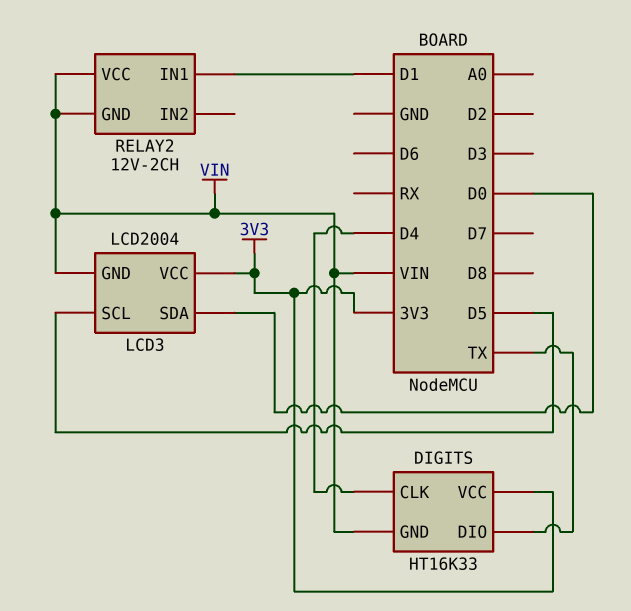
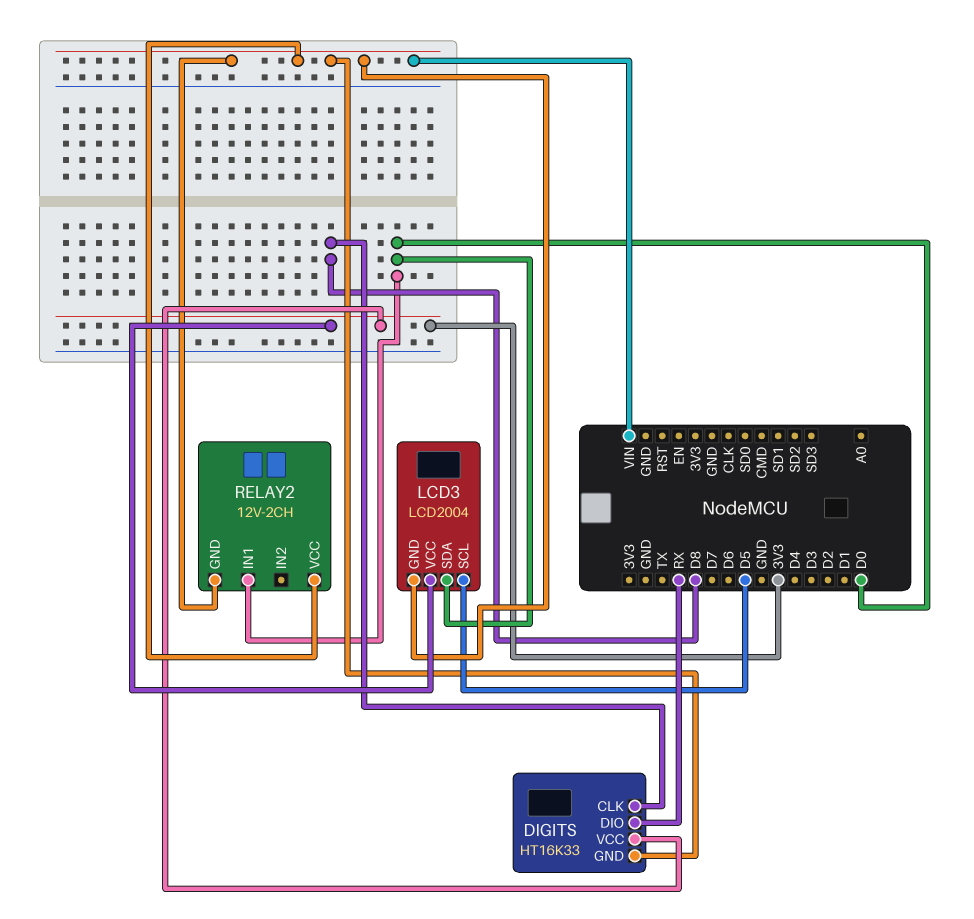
DIGITS pin CLK: D4 -> D8
DIGITS pin DIO: TX -> RX
RELAY2 pin IN1: D1 -> D0

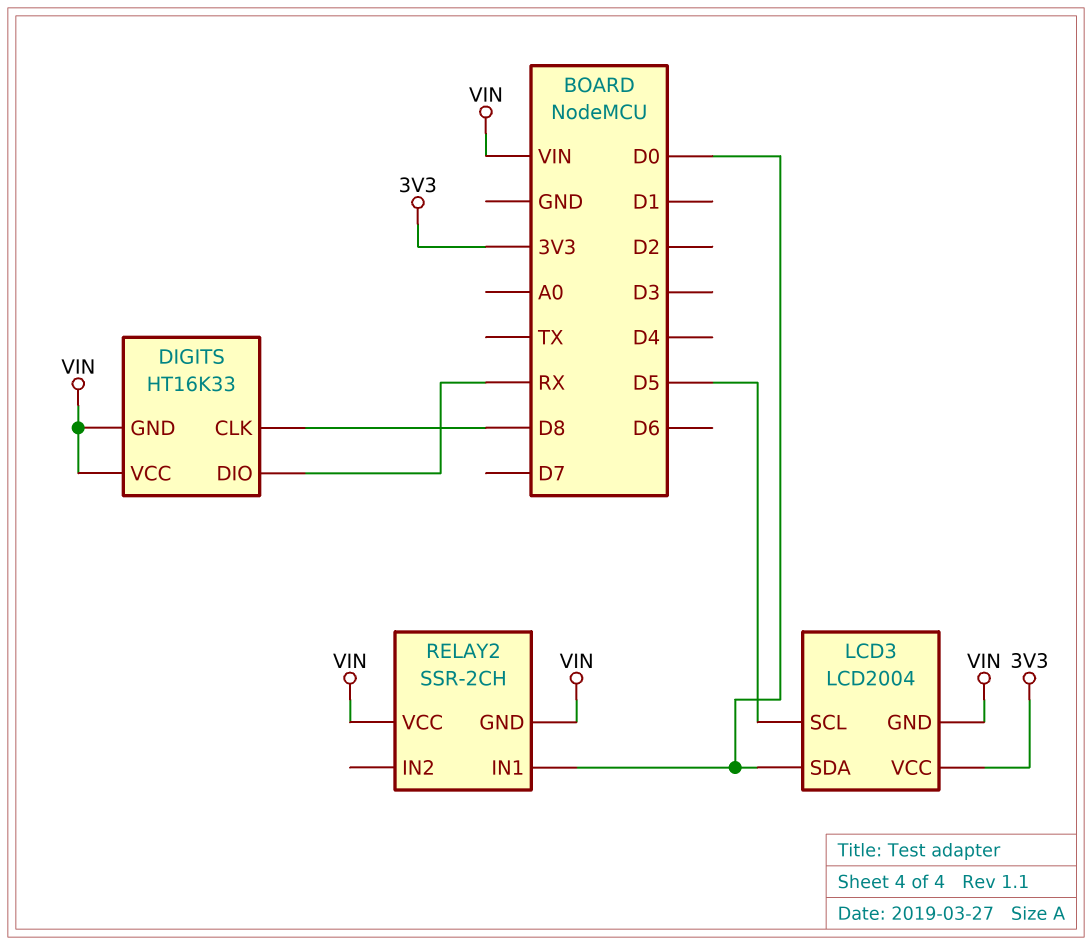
DIGITS pin VCC: 3V3 -> VIN
RELAY2: 12V-2CH -> SSR-2CH

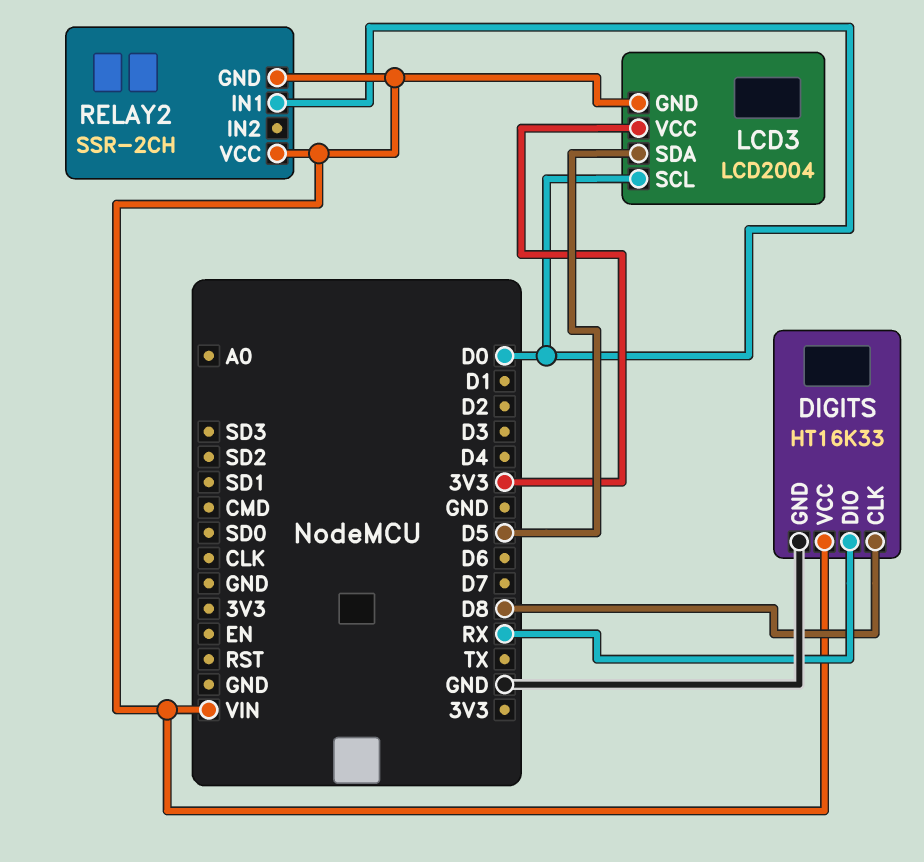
DIGITS pin GND: VIN -> GND
LCD3 pin SCL: D5 -> D0
LCD3 pin SDA: D0 -> D5

